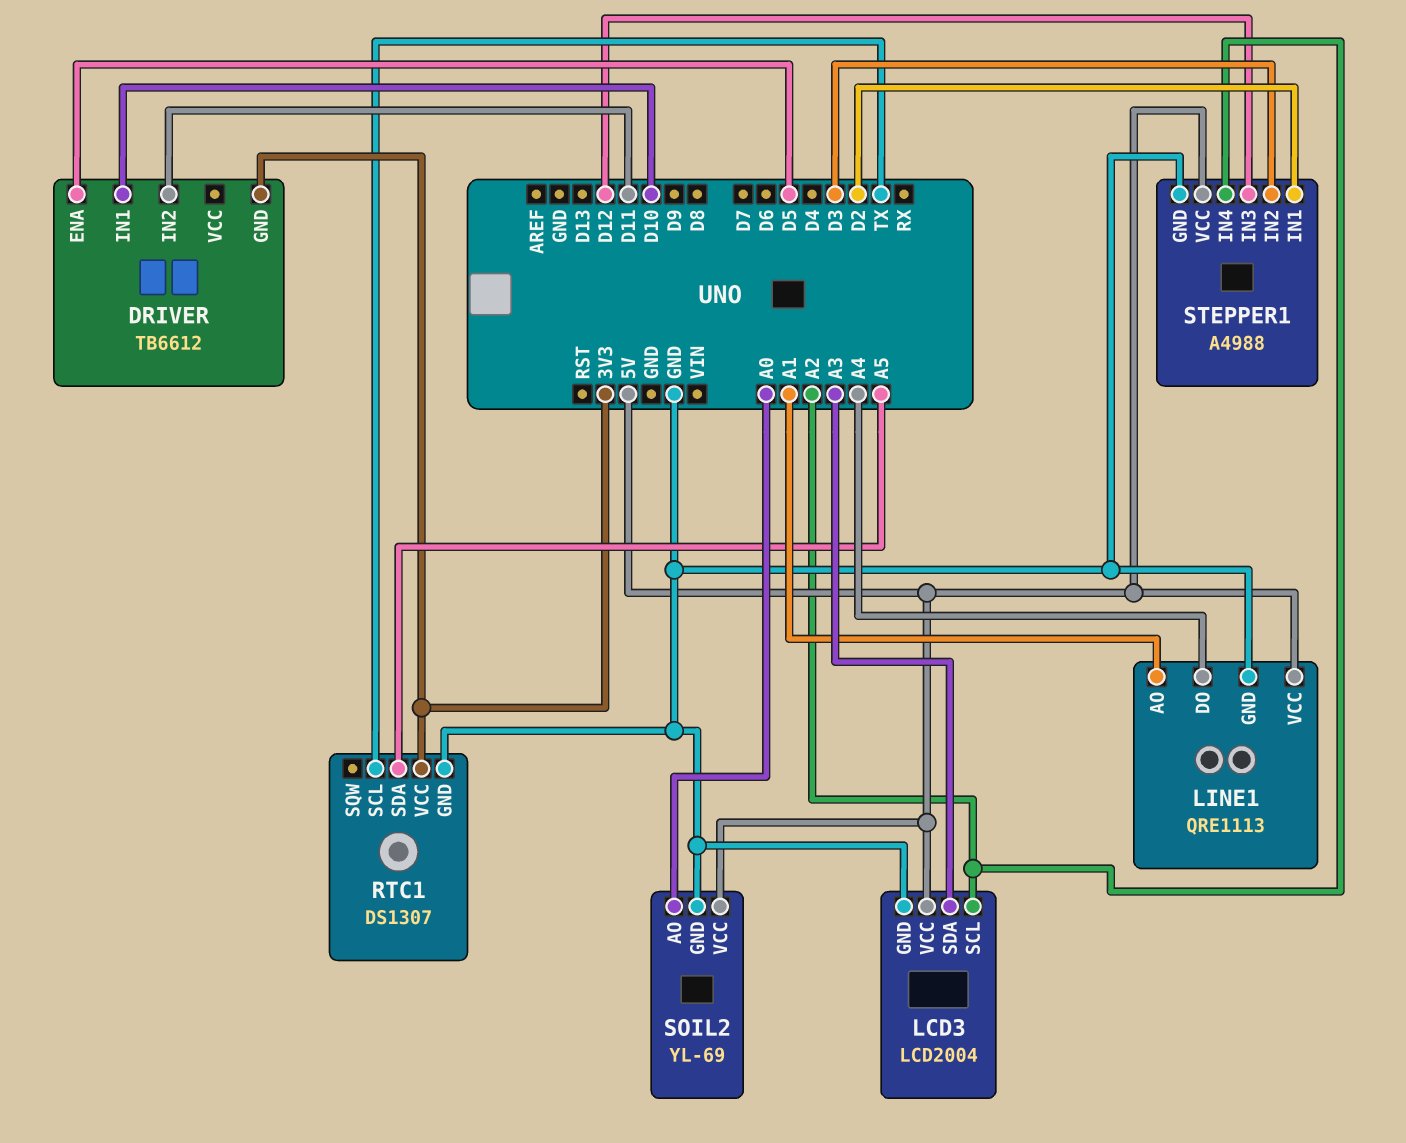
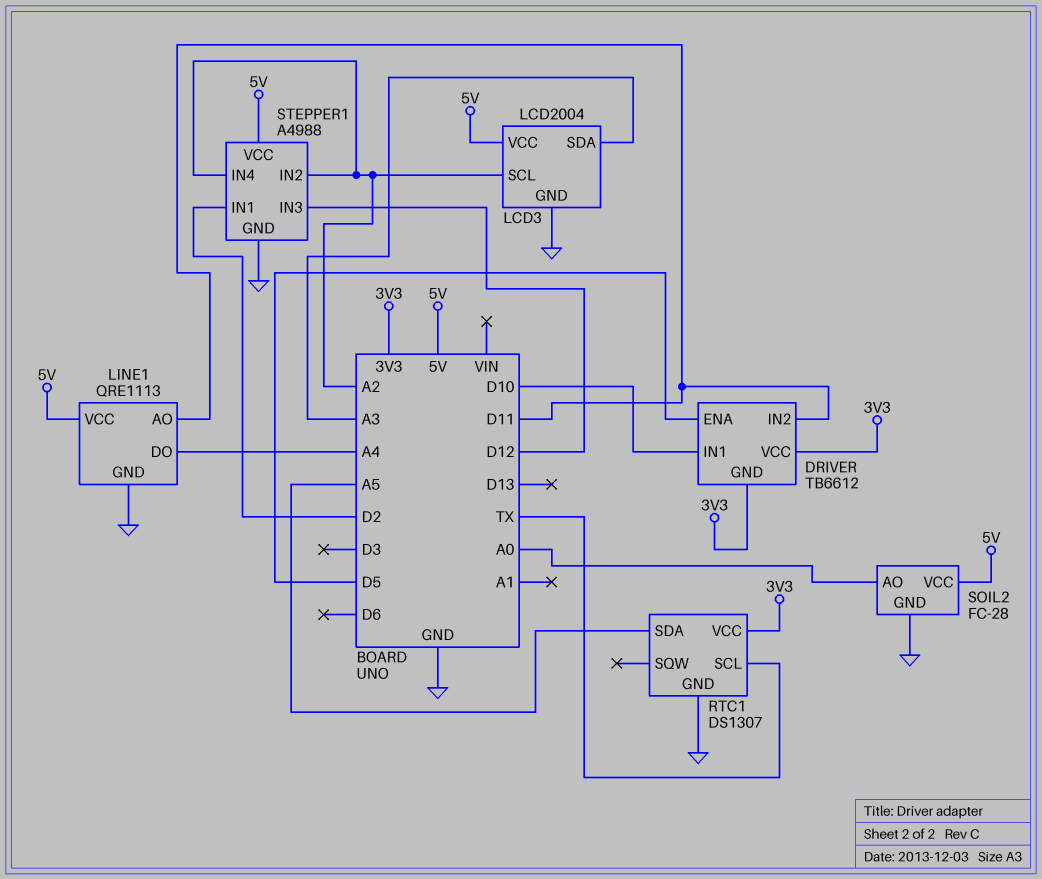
DRIVER pin VCC: none -> 3V3
LINE1 pin AO: A1 -> D11
SOIL2: YL-69 -> FC-28
STEPPER1 pin IN2: D3 -> A2

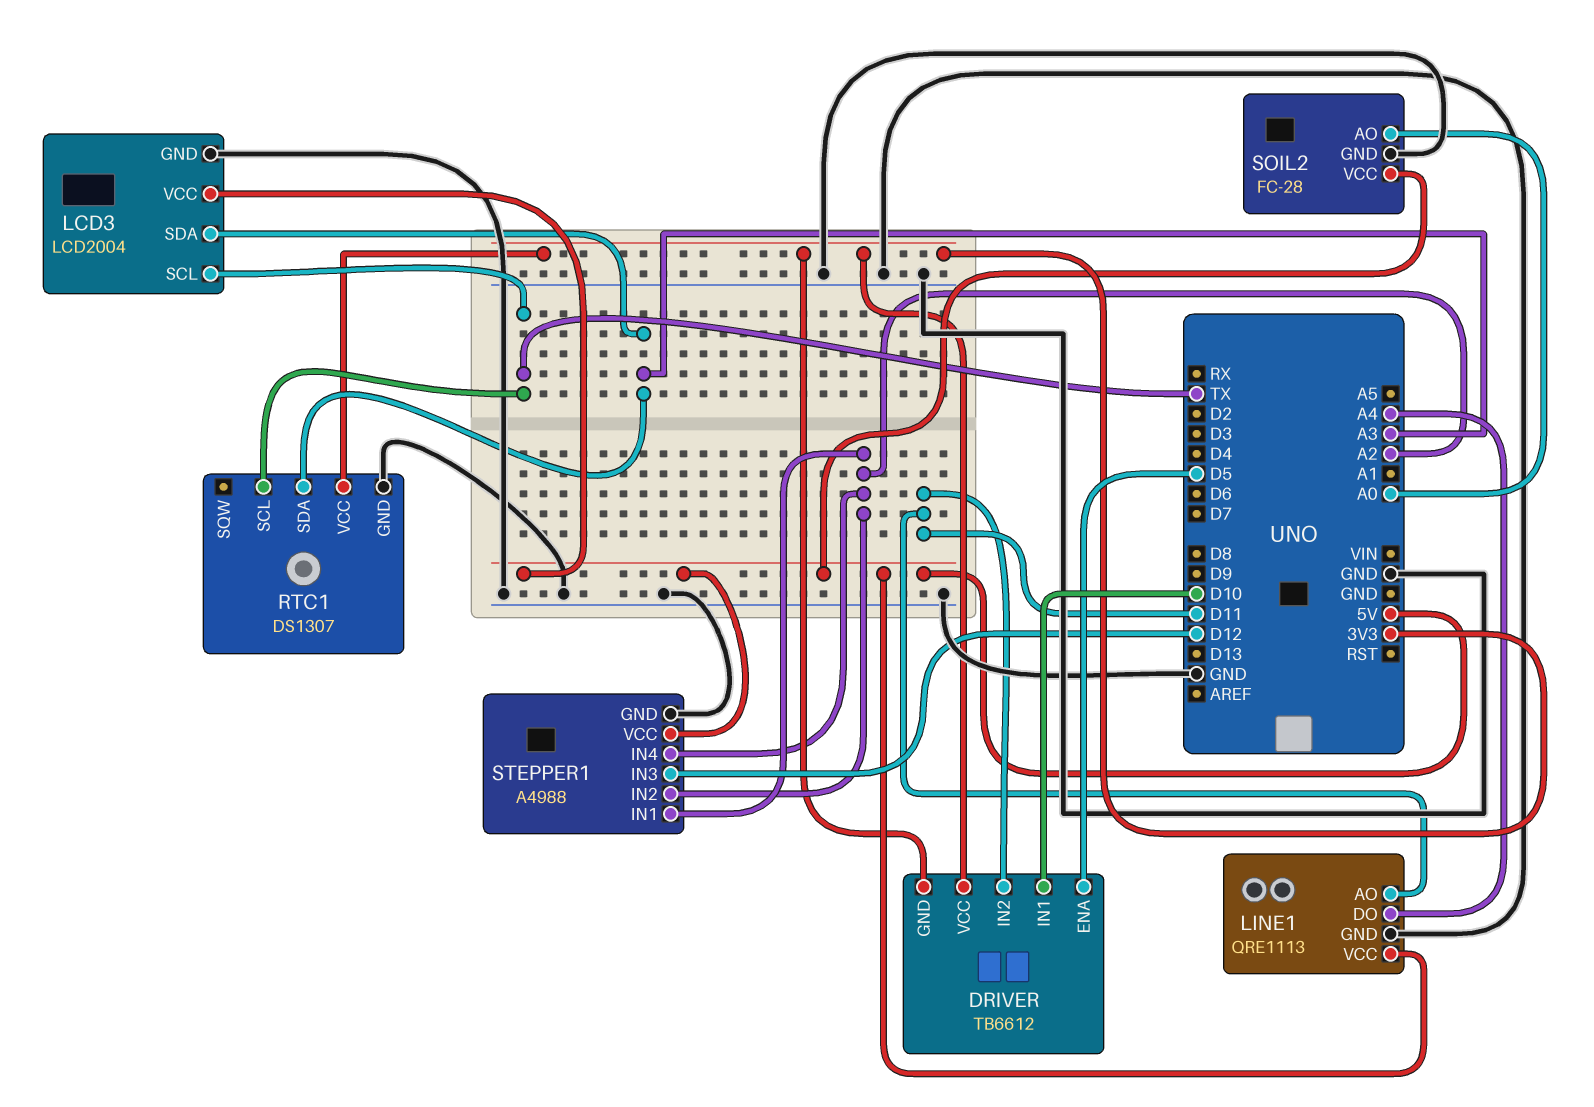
LCD3 pin SCL: A2 -> TX
RTC1 pin SDA: A5 -> A3
STEPPER1 pin IN1: D2 -> A2

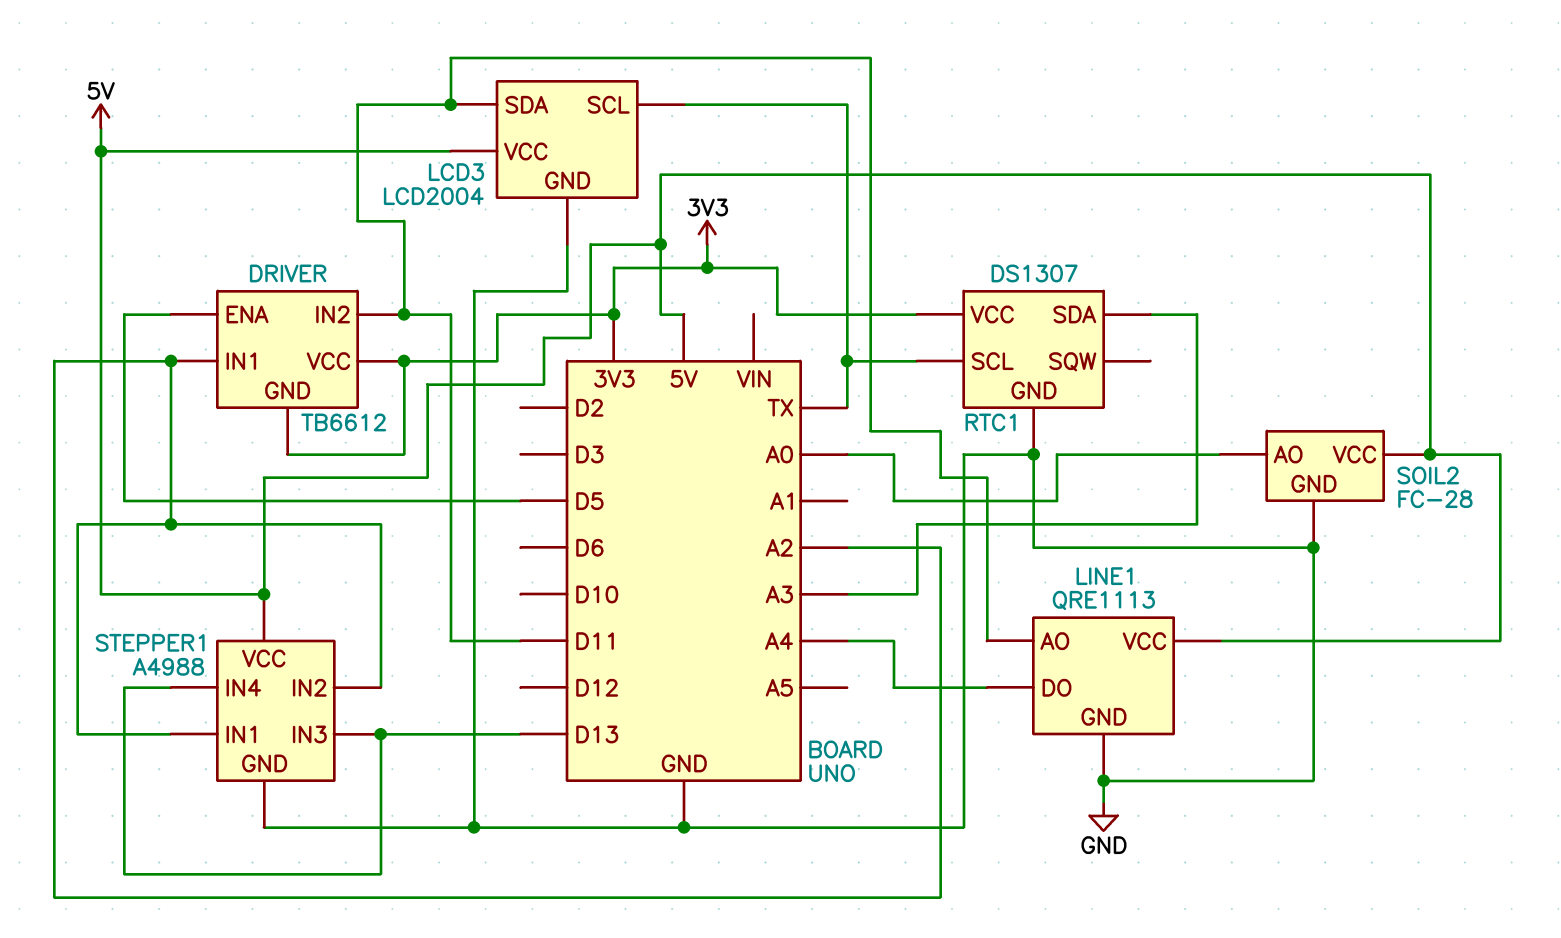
DRIVER pin IN1: D10 -> A2
LCD3 pin SDA: A3 -> D11
STEPPER1 pin IN3: D12 -> D13
STEPPER1 pin IN4: A2 -> D13

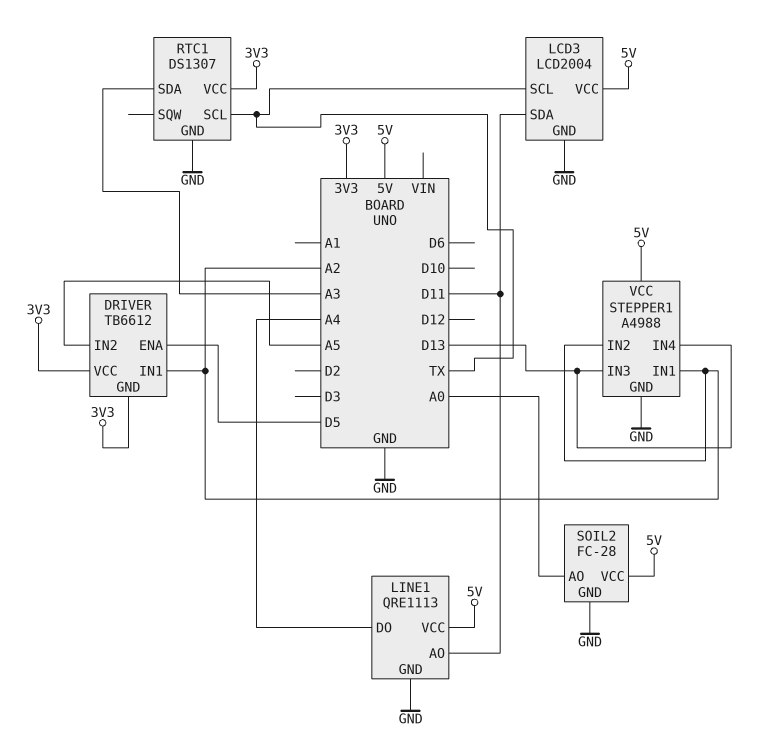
DRIVER pin IN2: D11 -> A5

